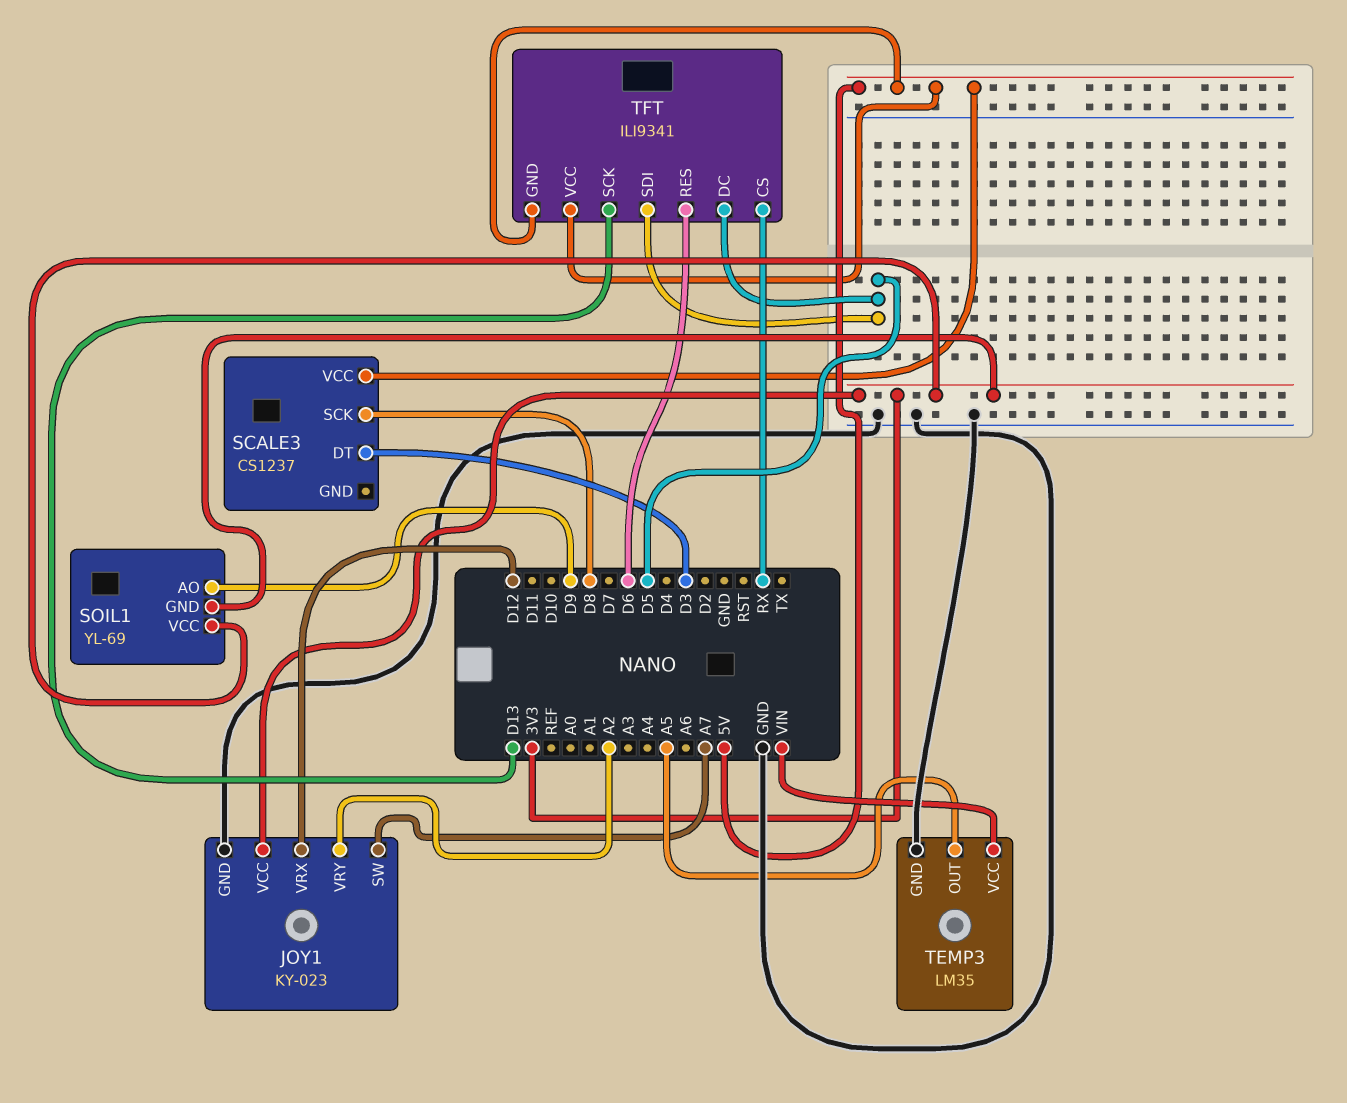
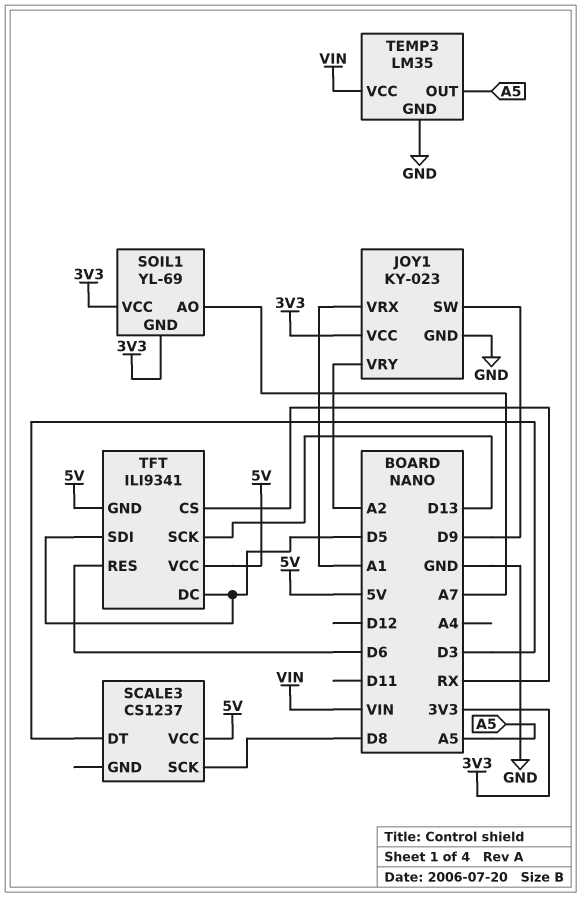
JOY1 pin SW: A7 -> D9
JOY1 pin VRX: D12 -> A1
SOIL1 pin AO: D9 -> A7

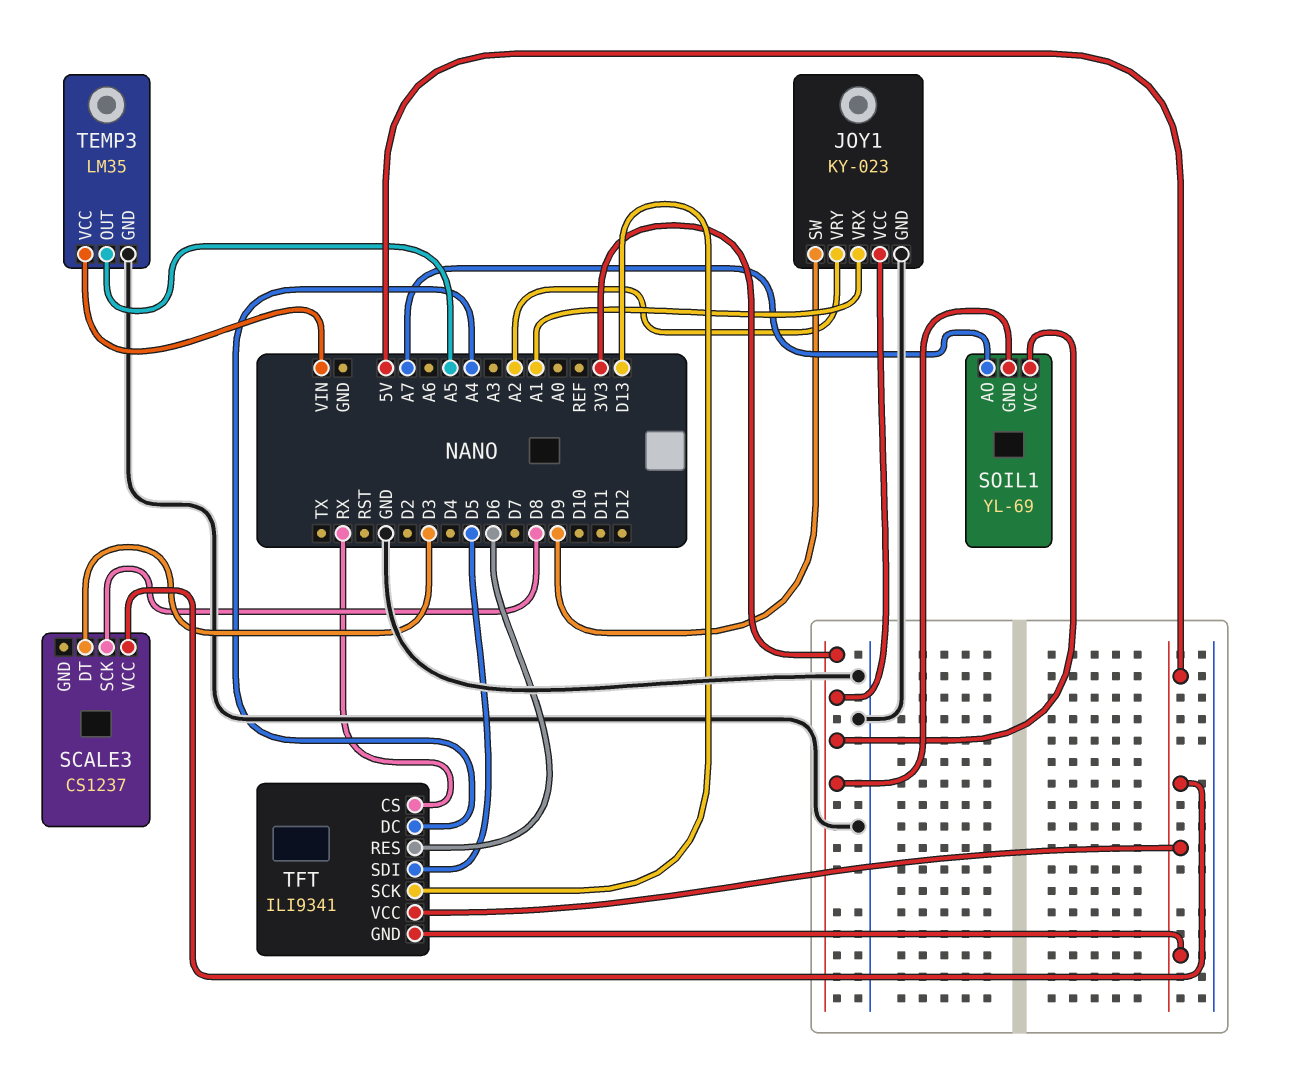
TFT pin DC: D5 -> A4

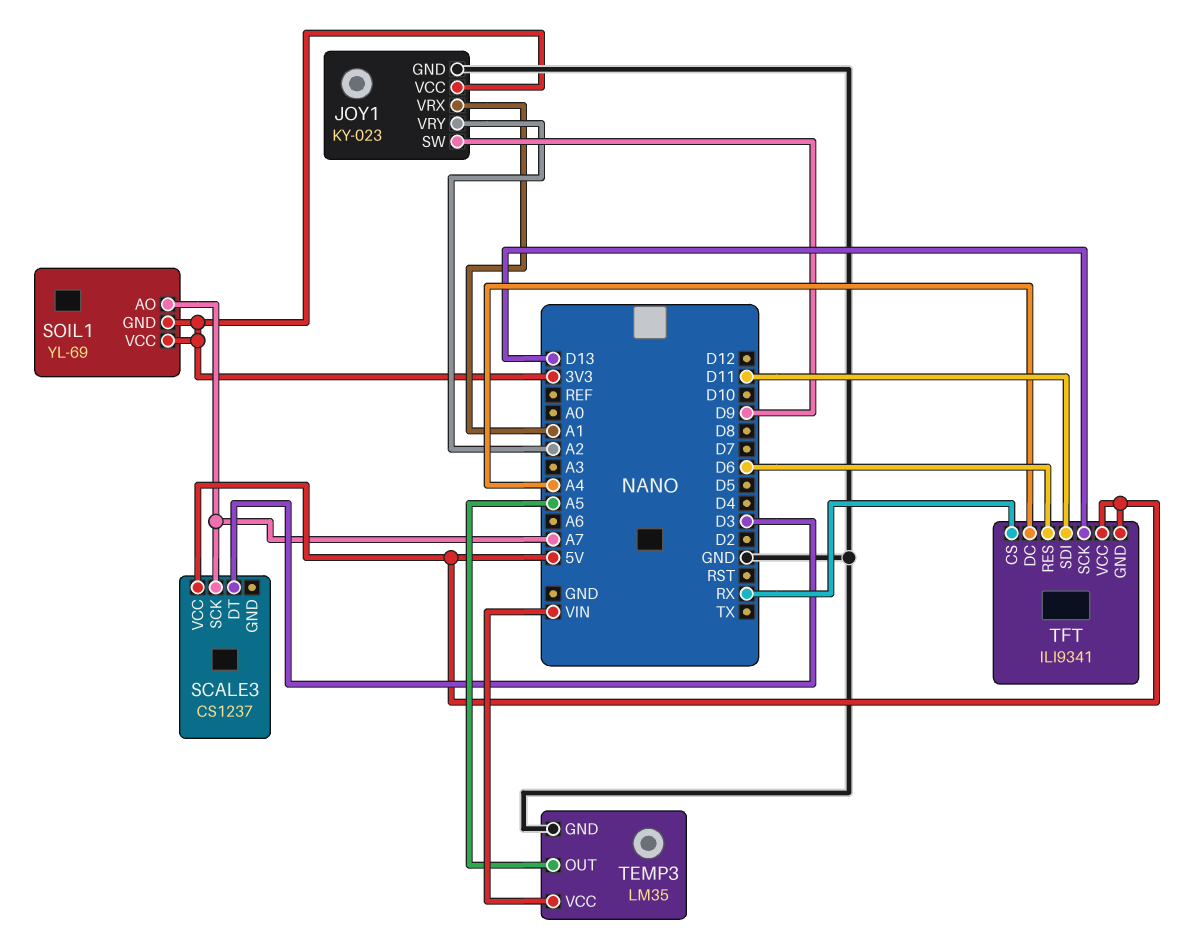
SCALE3 pin SCK: D8 -> A7
TFT pin SDI: D5 -> D11

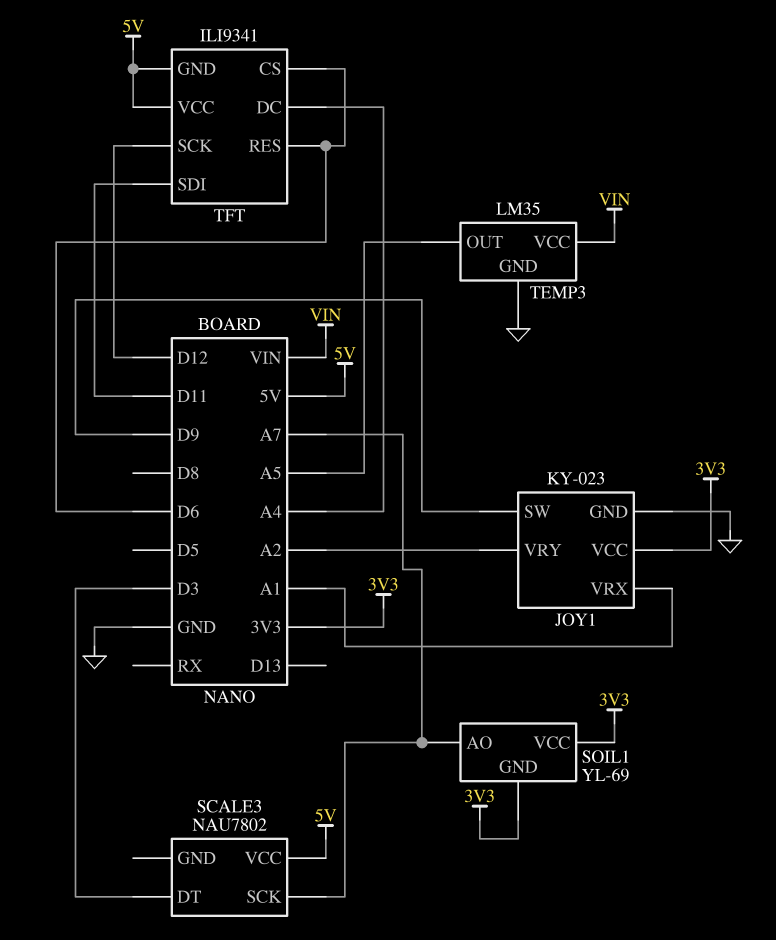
SCALE3: CS1237 -> NAU7802
TFT pin CS: RX -> D6
TFT pin SCK: D13 -> D12

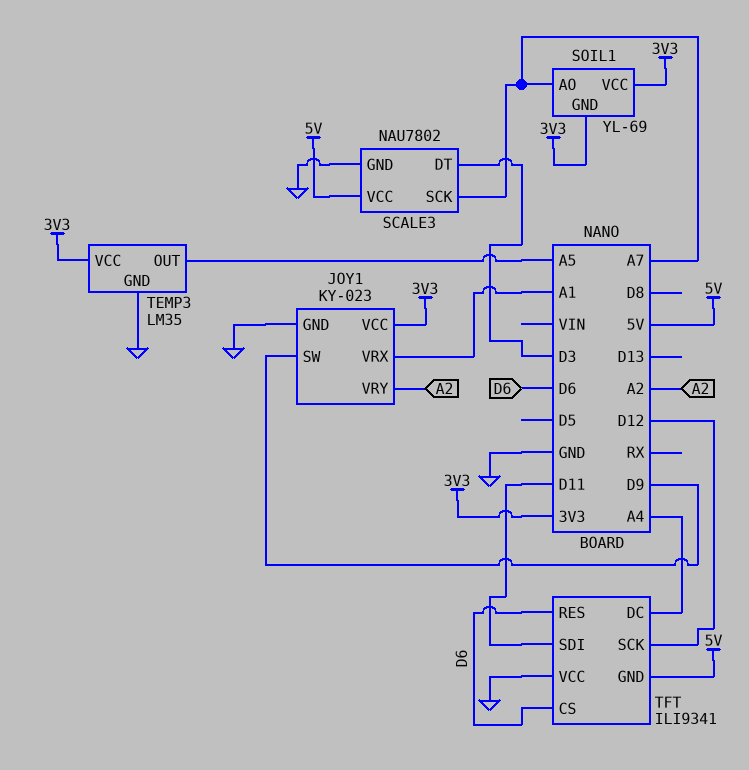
SCALE3 pin GND: none -> GND
TEMP3 pin VCC: VIN -> 3V3
TFT pin VCC: 5V -> GND

